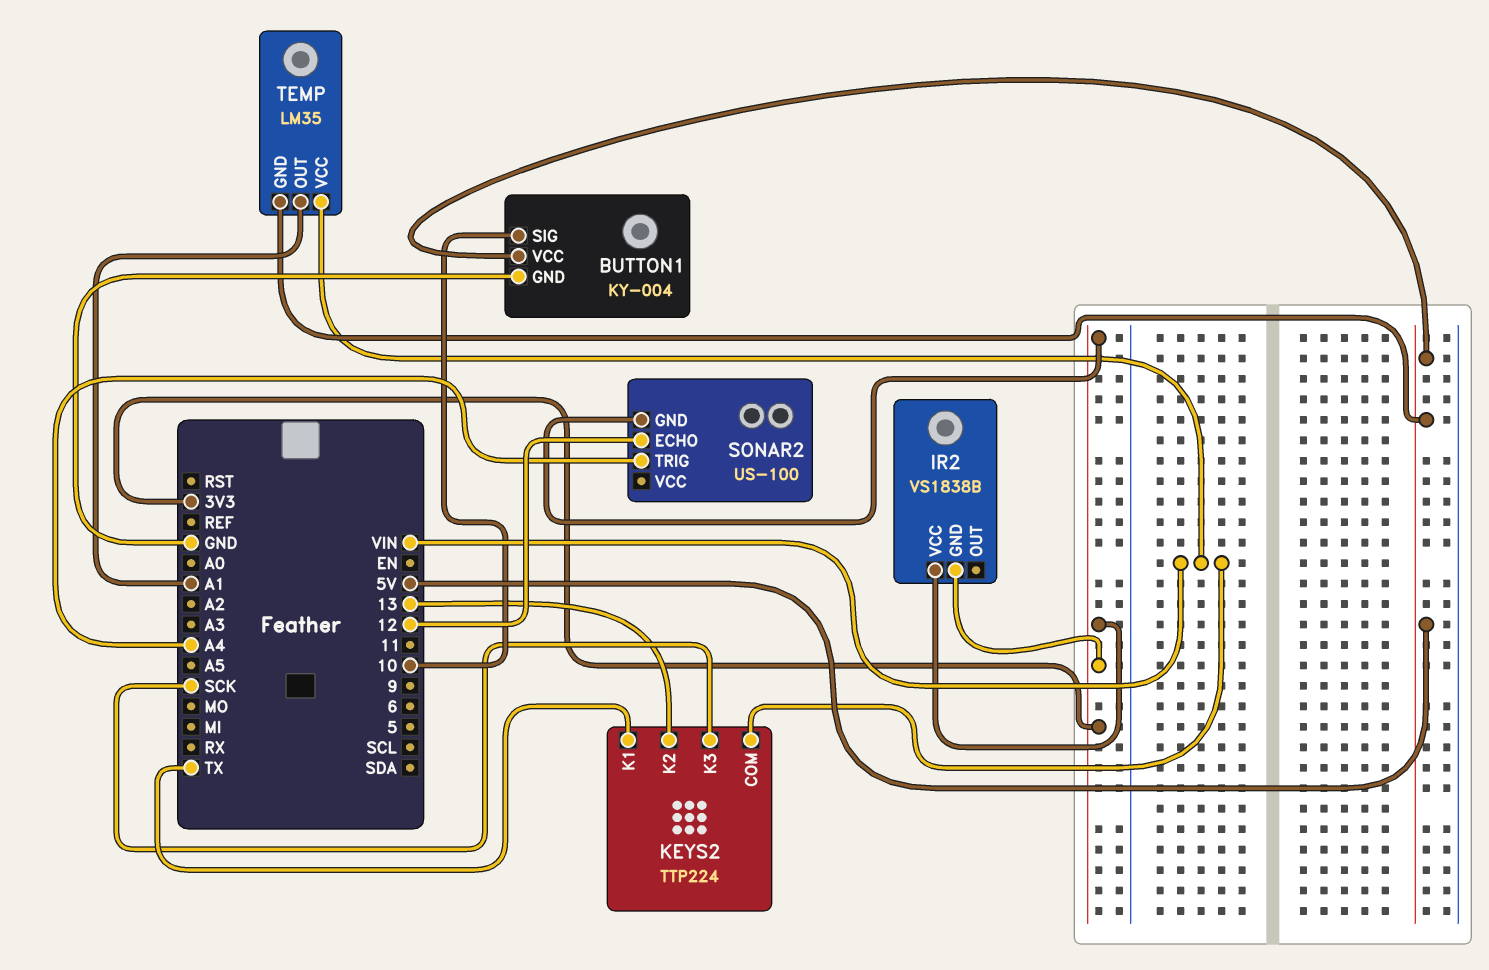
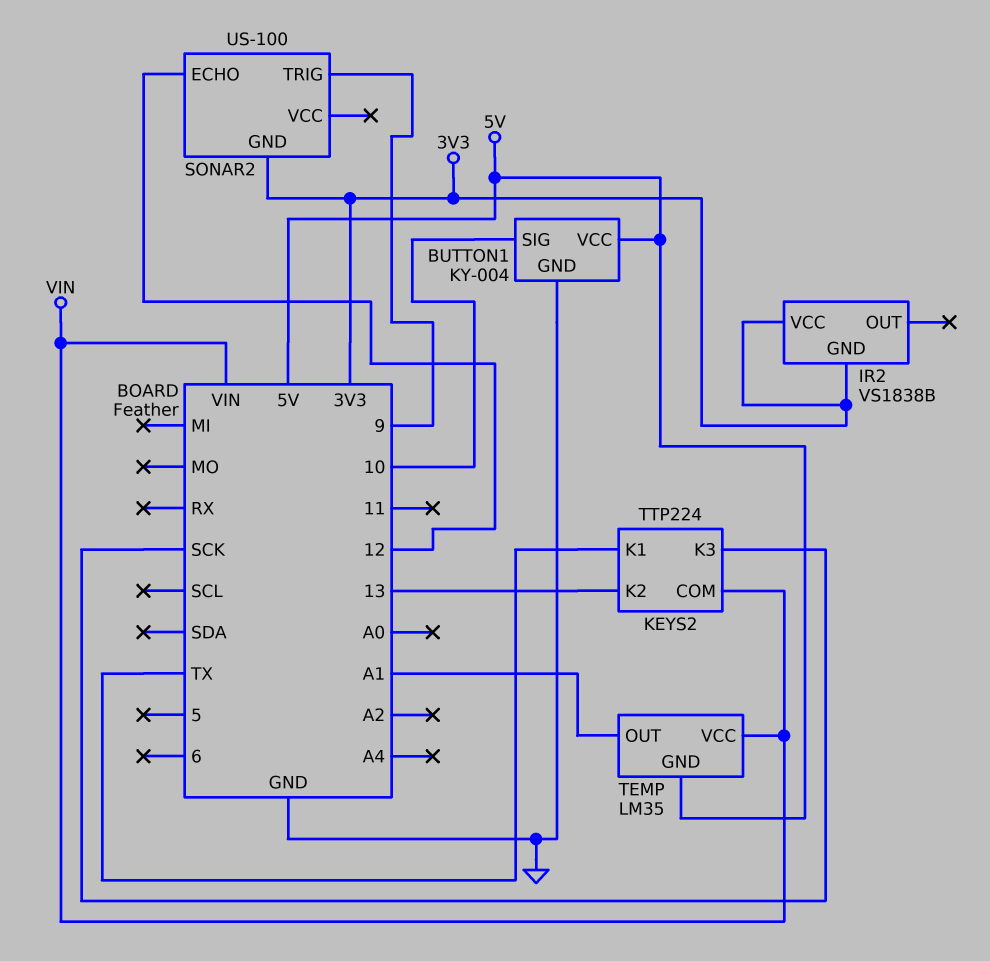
SONAR2 pin TRIG: A4 -> 9

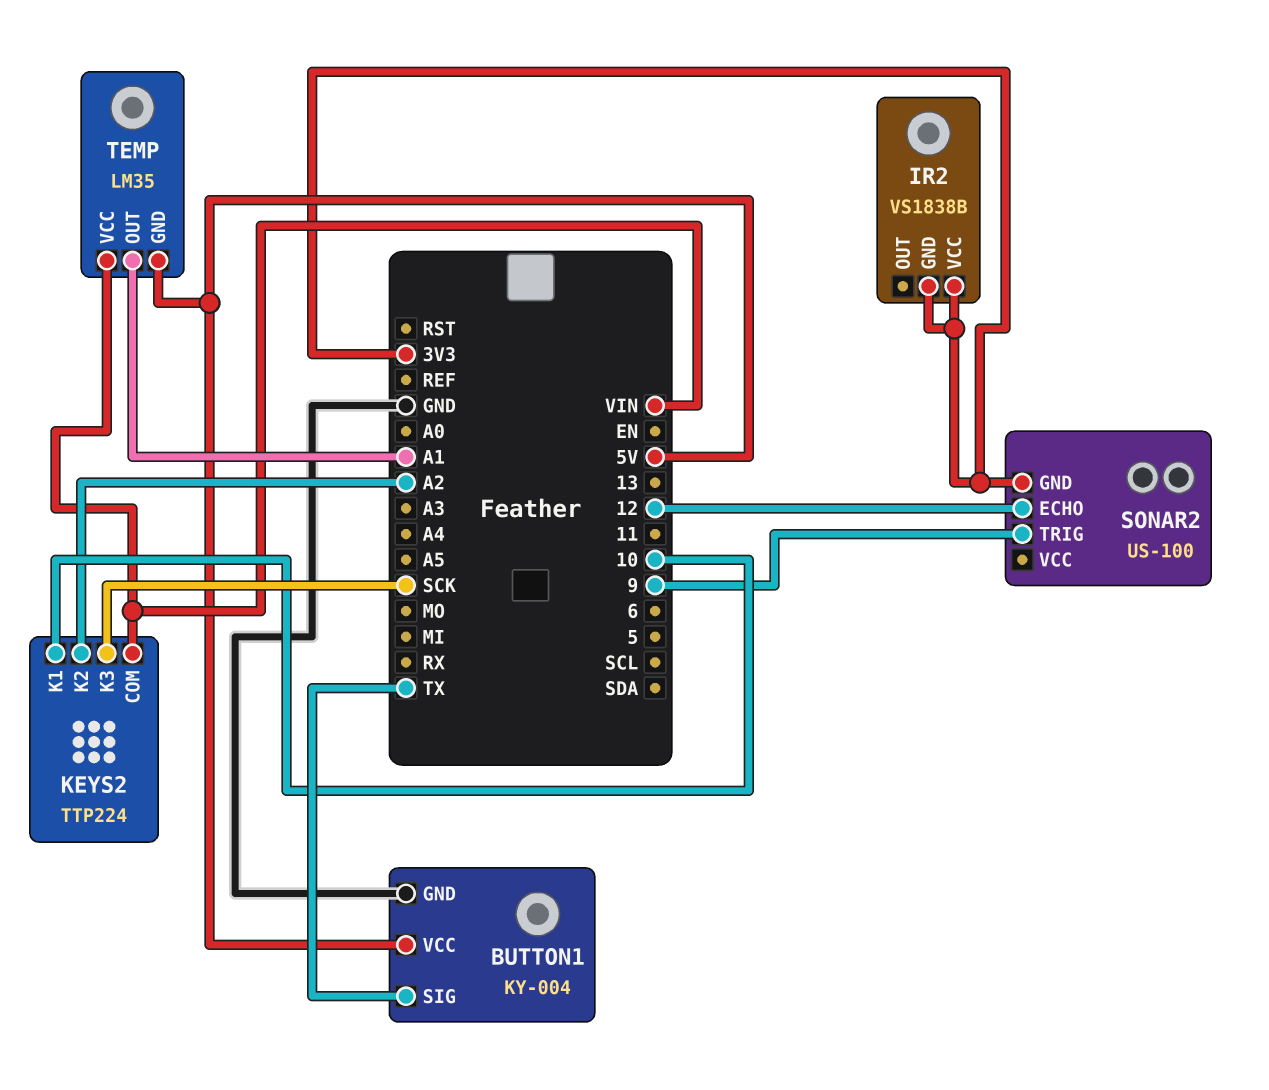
BUTTON1 pin SIG: 10 -> TX
KEYS2 pin K1: TX -> 10
KEYS2 pin K2: 13 -> A2

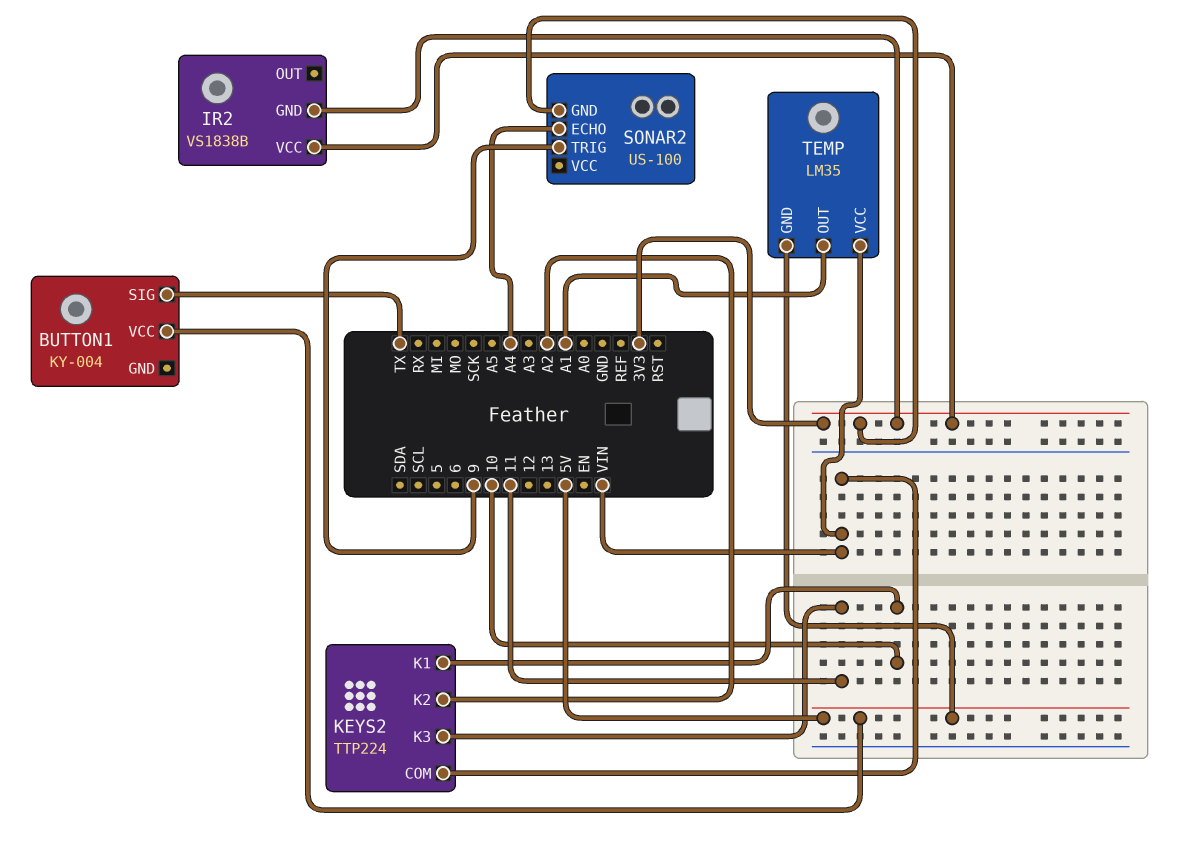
BUTTON1 pin GND: GND -> none
KEYS2 pin K3: SCK -> 11
SONAR2 pin ECHO: 12 -> A4

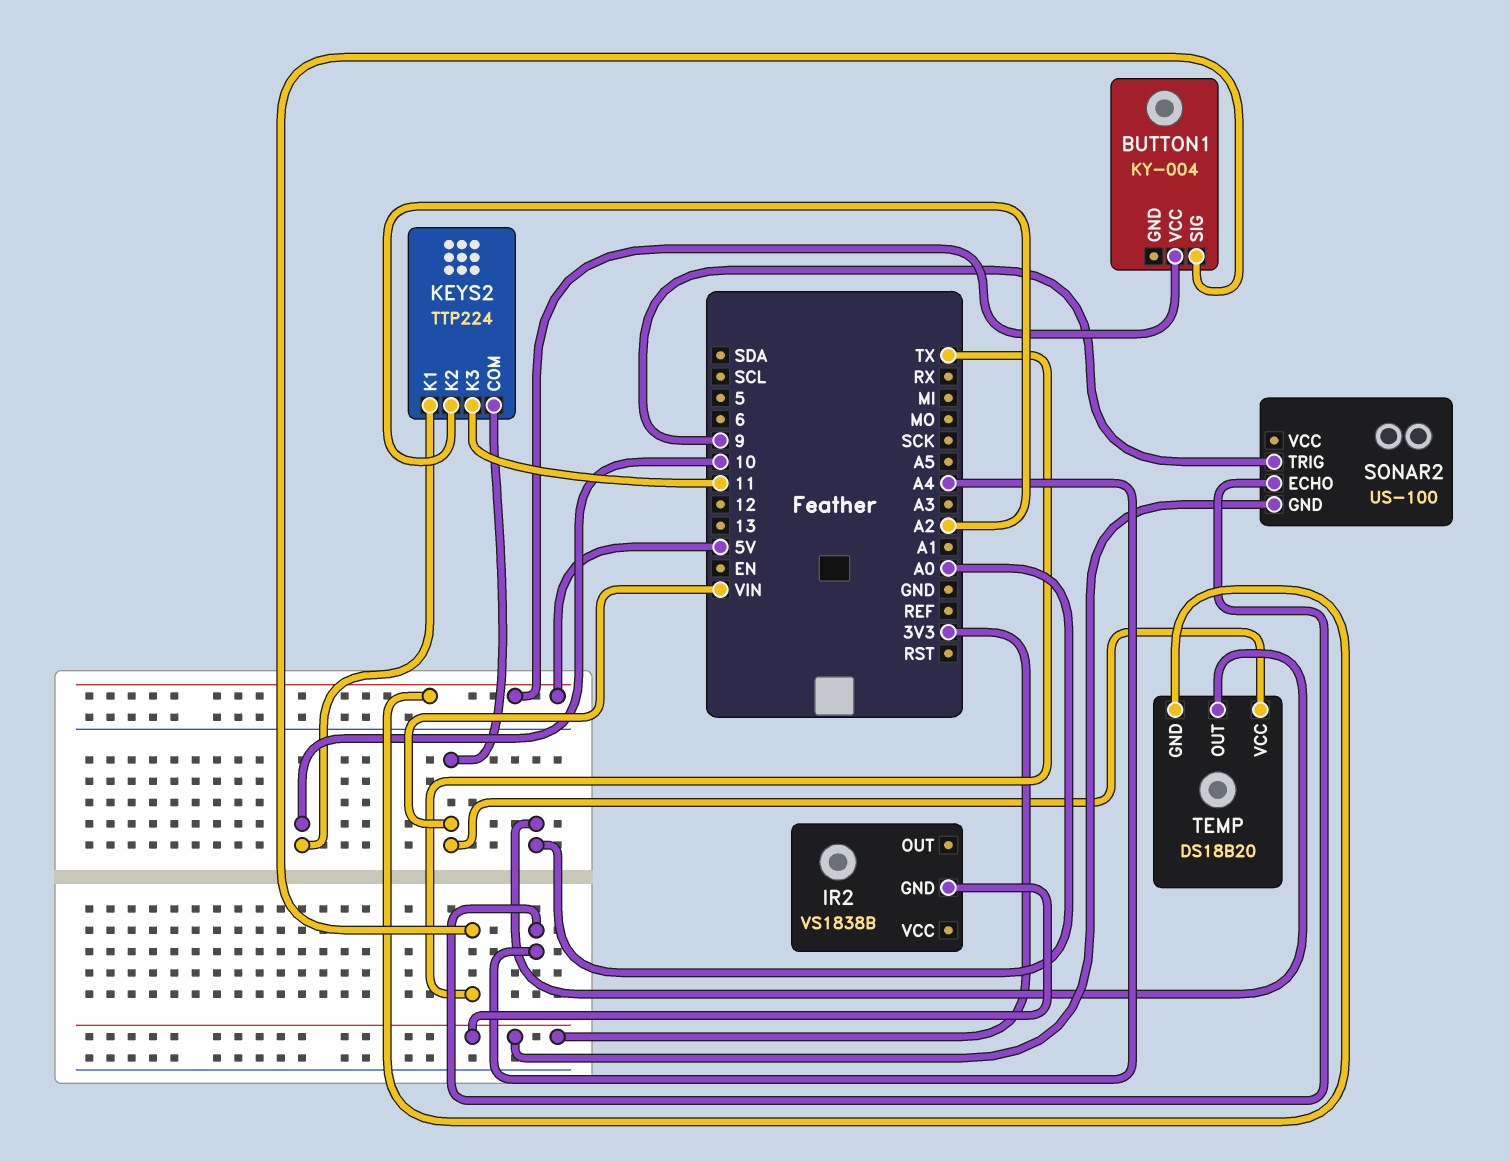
IR2 pin VCC: 3V3 -> none
TEMP: LM35 -> DS18B20
TEMP pin OUT: A1 -> A0

